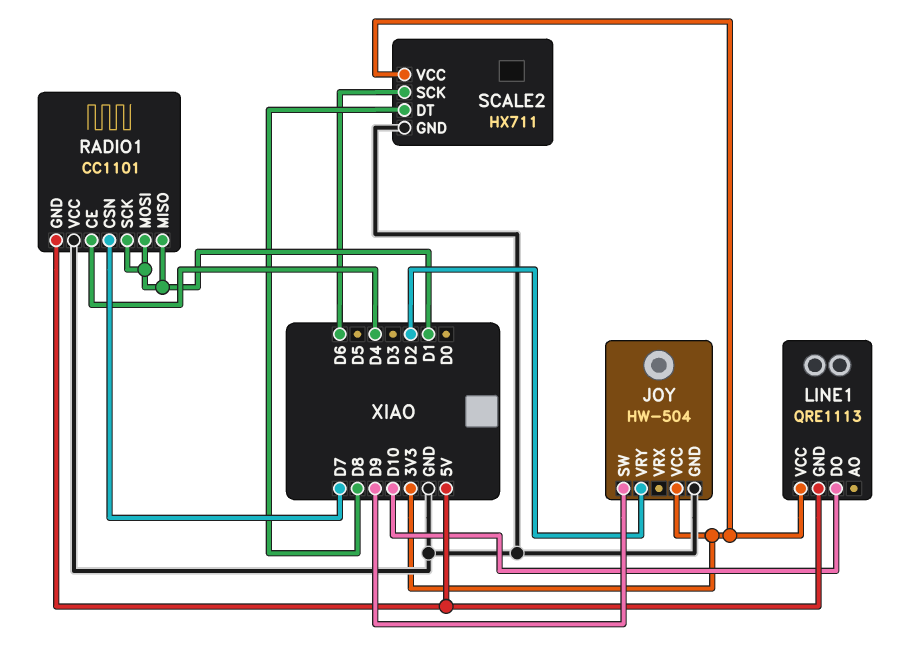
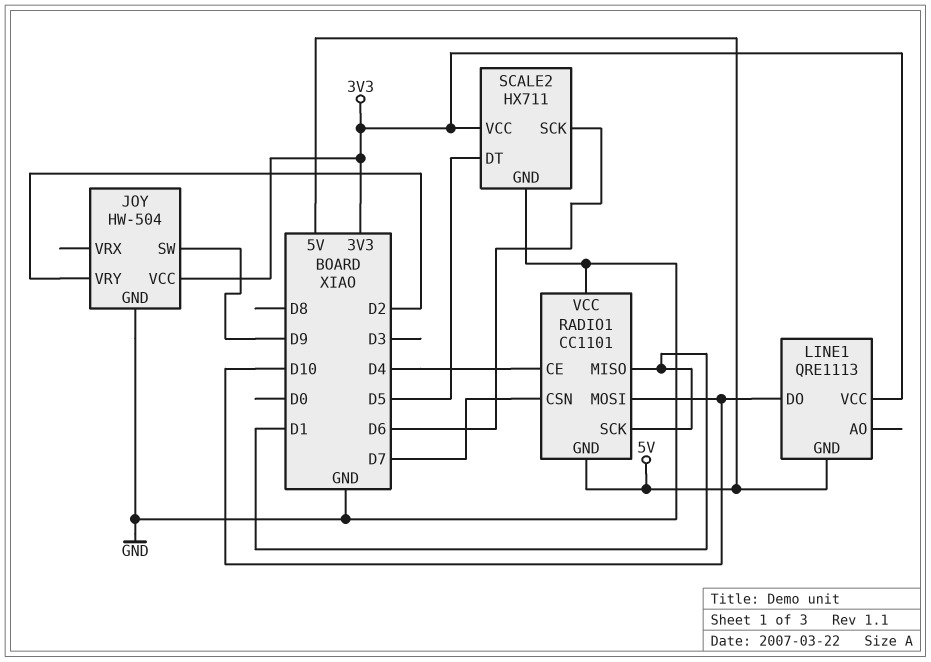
RADIO1 pin MOSI: D1 -> D10
SCALE2 pin DT: D8 -> D5

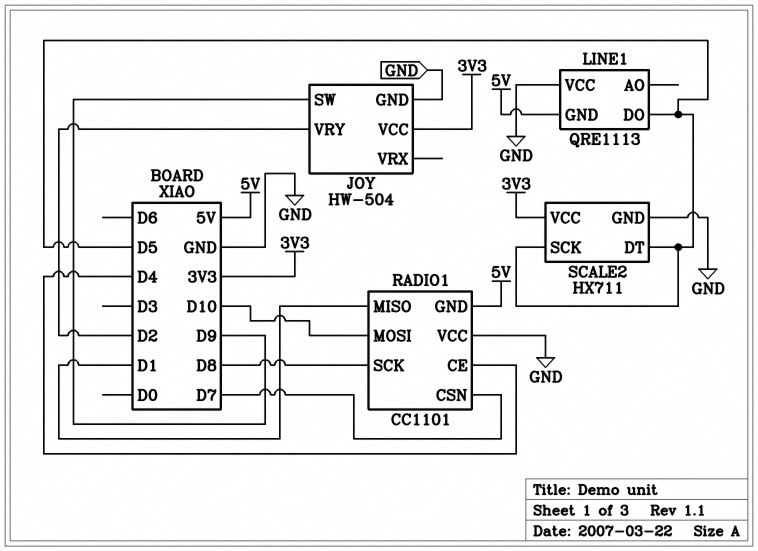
LINE1 pin DO: D10 -> D5
LINE1 pin VCC: 3V3 -> GND
RADIO1 pin SCK: D1 -> D8
SCALE2 pin SCK: D6 -> D5

